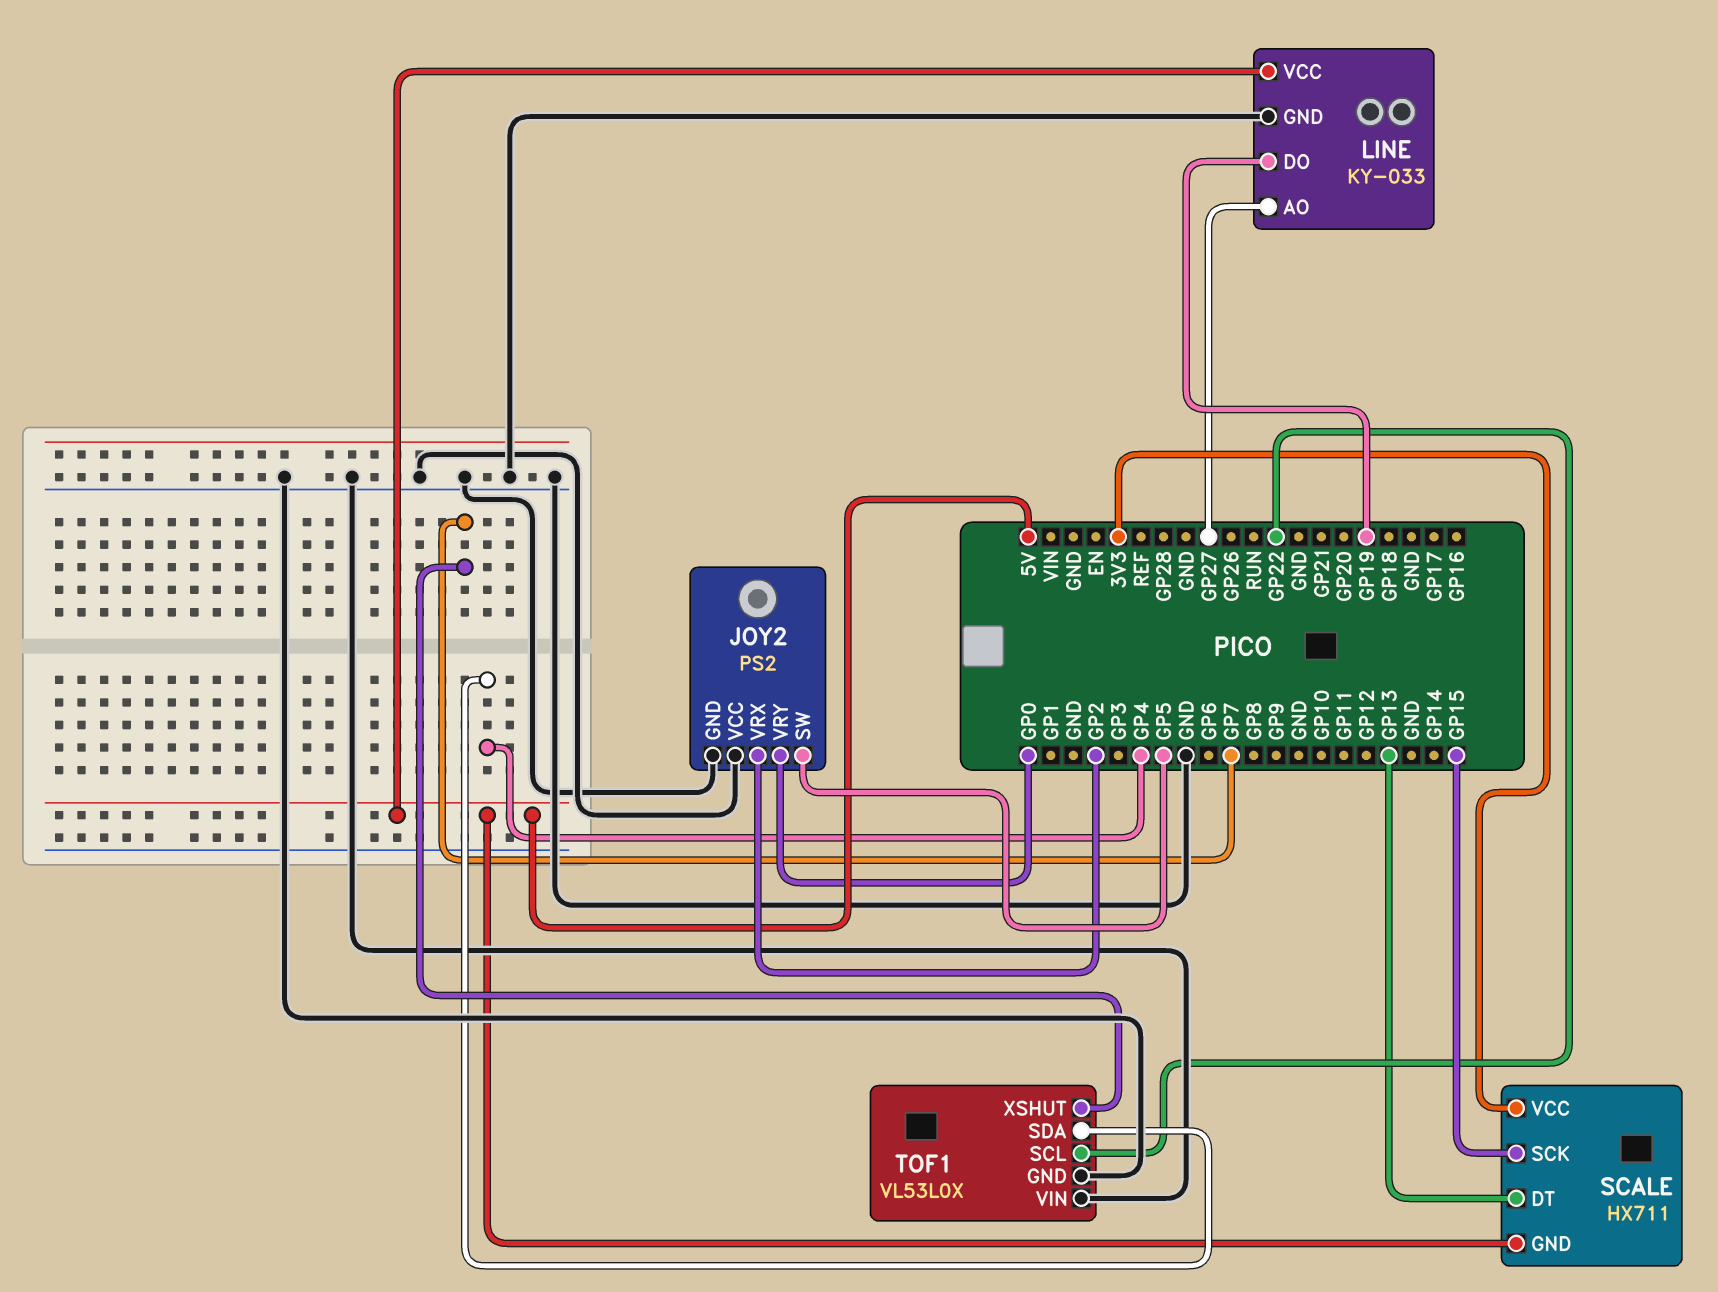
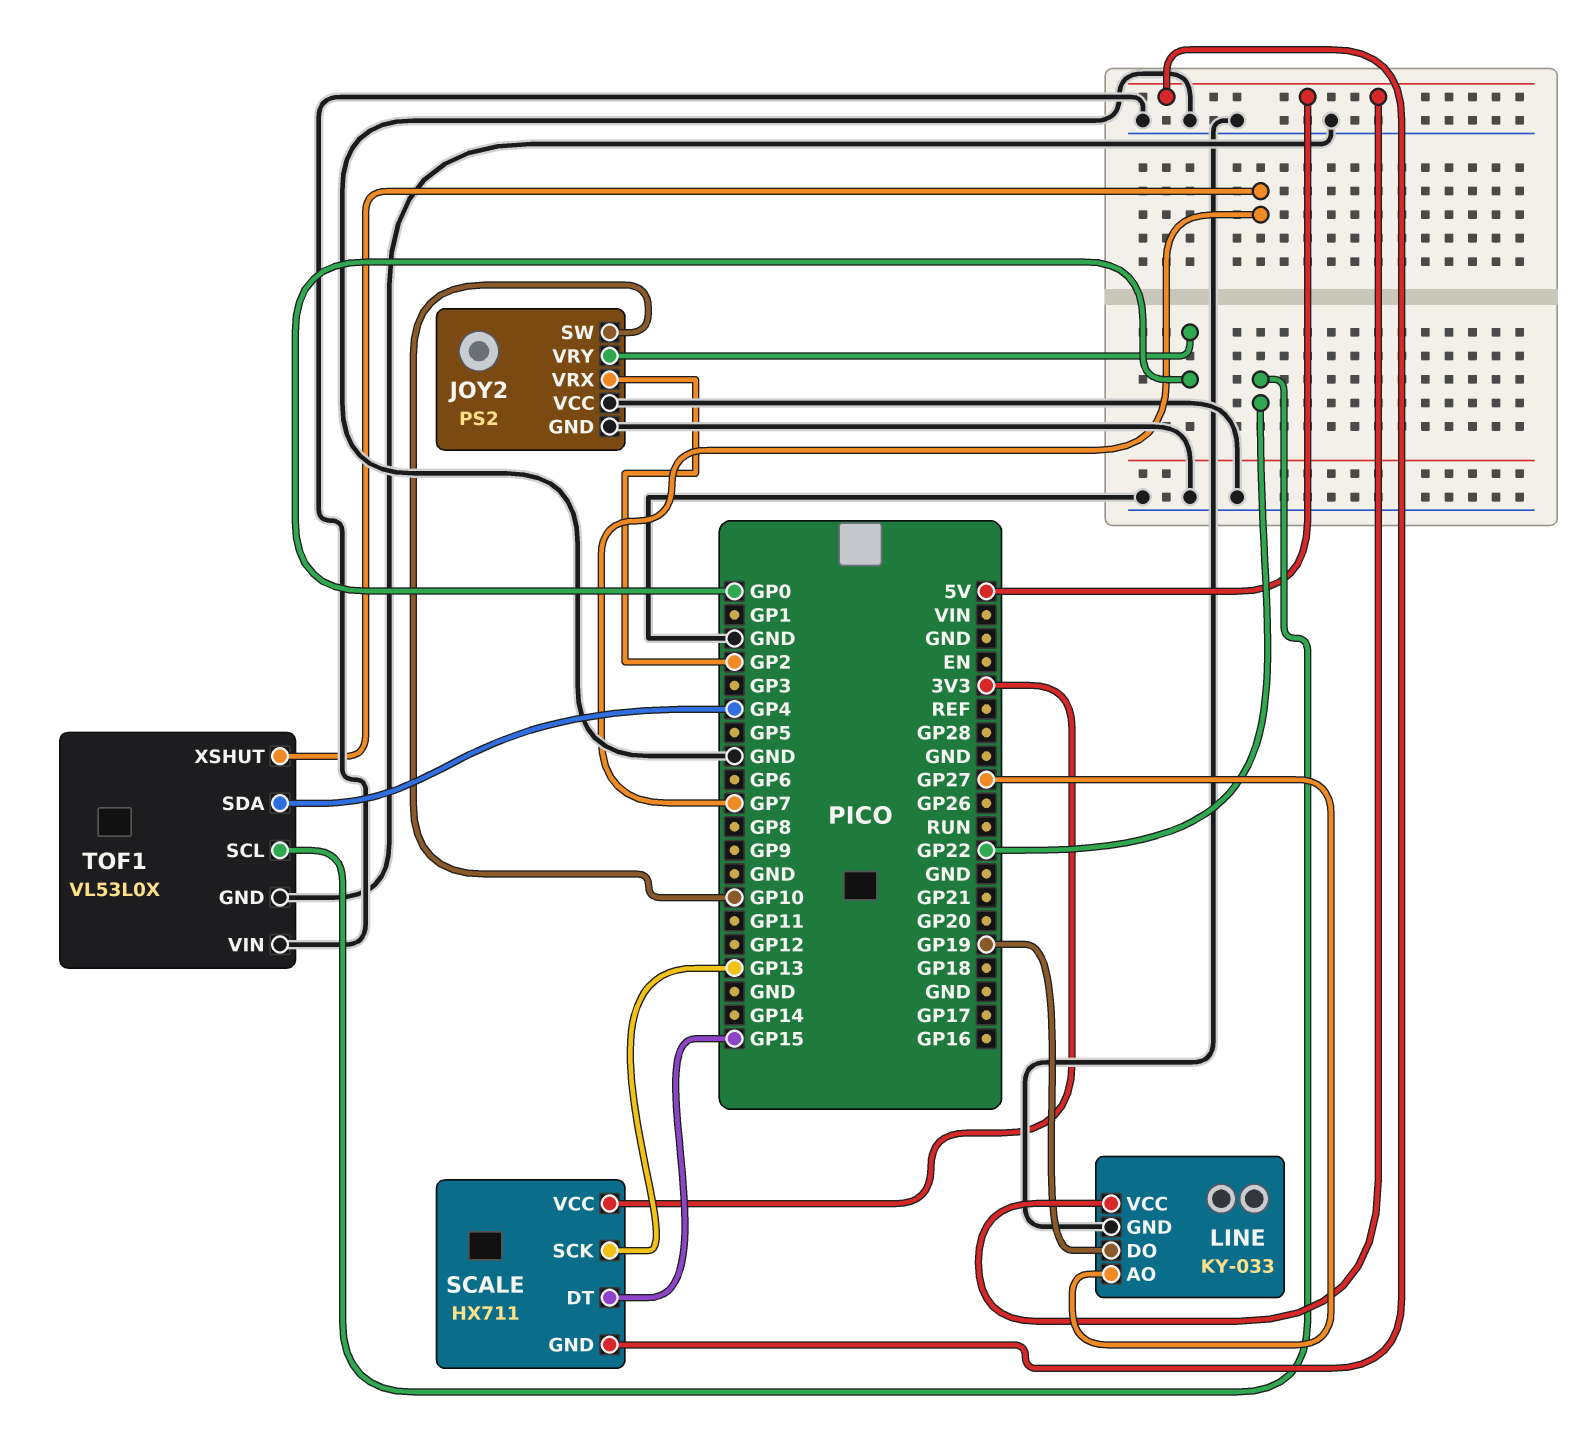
JOY2 pin SW: GP5 -> GP10
SCALE pin DT: GP13 -> GP15
SCALE pin SCK: GP15 -> GP13

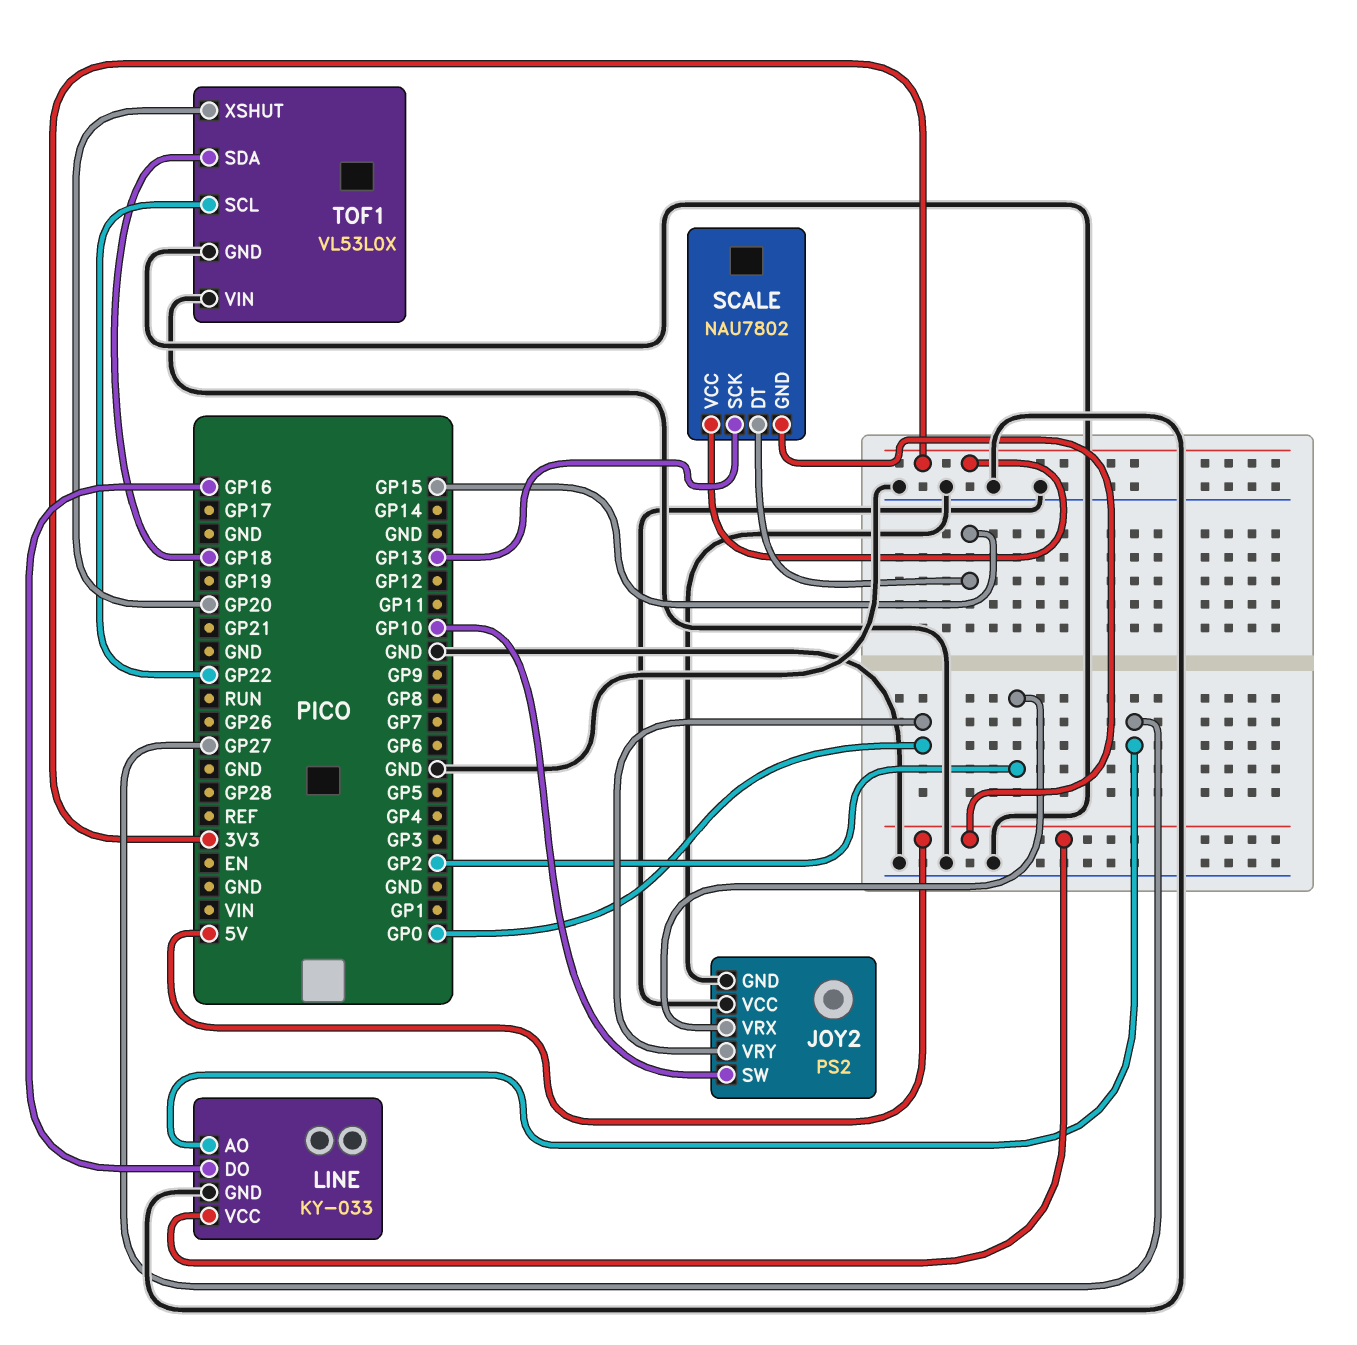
LINE pin DO: GP19 -> GP16
SCALE: HX711 -> NAU7802
TOF1 pin SDA: GP4 -> GP18
TOF1 pin XSHUT: GP7 -> GP20

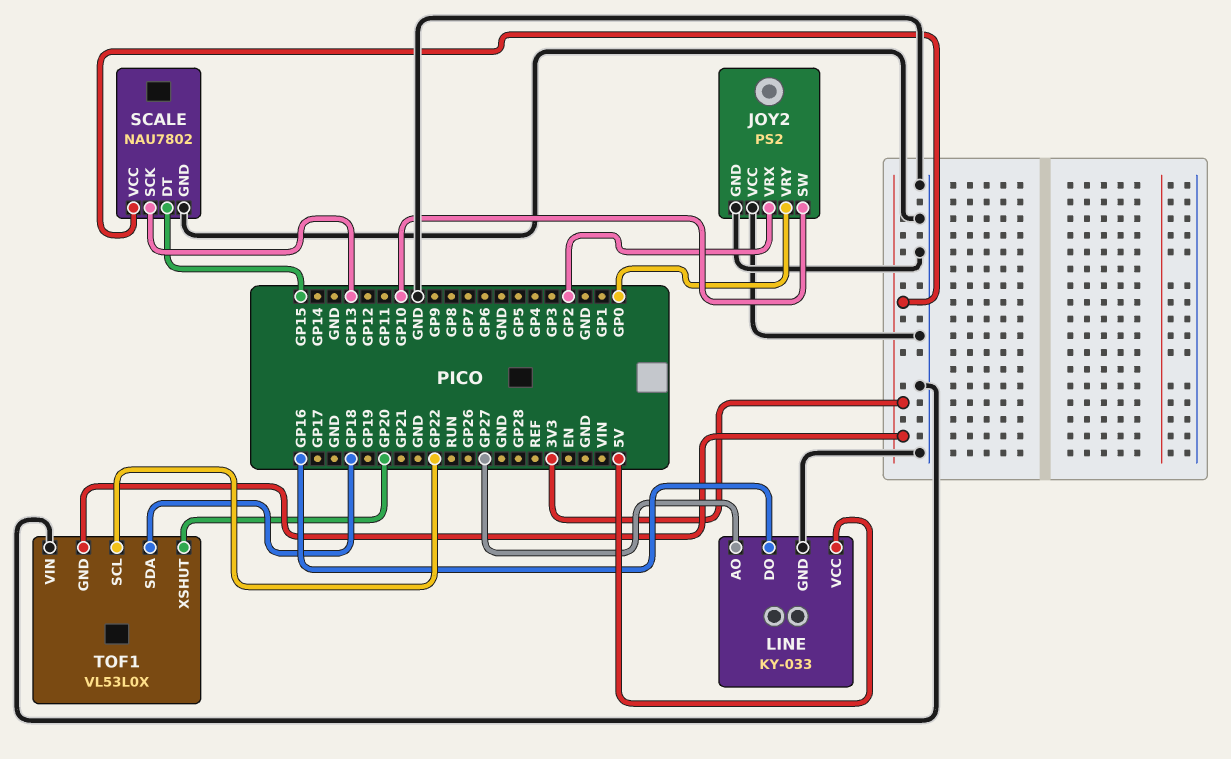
SCALE pin GND: 5V -> GND
TOF1 pin GND: GND -> 3V3

